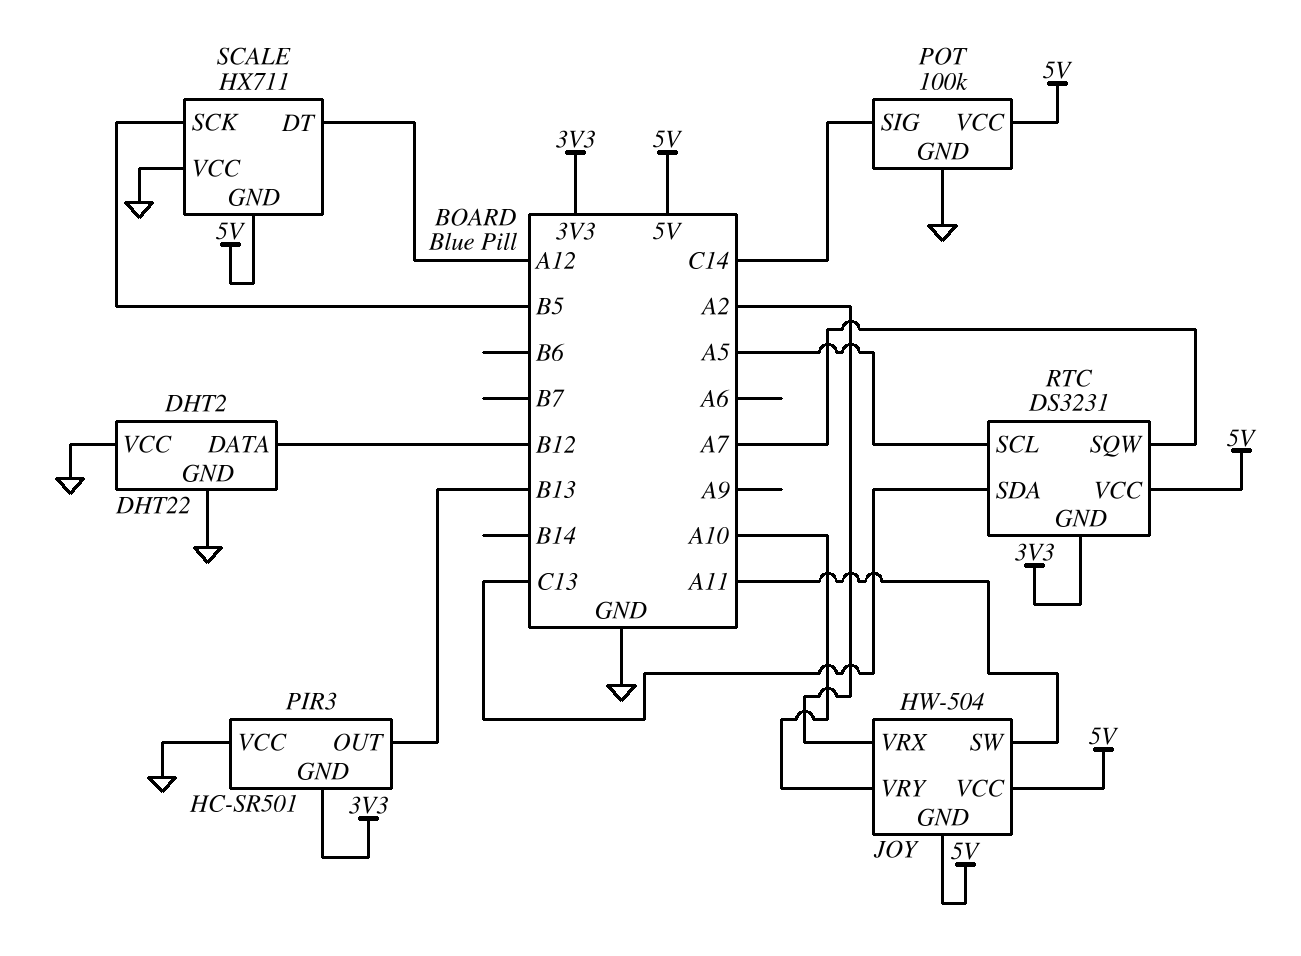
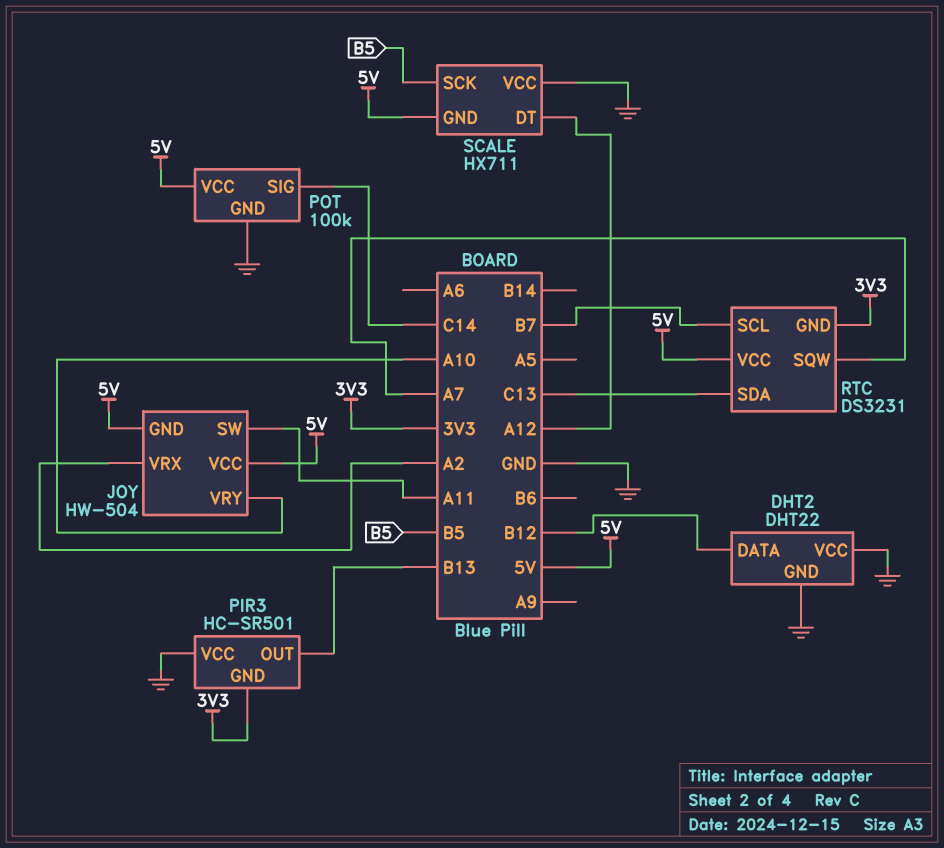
RTC pin SCL: A5 -> B7

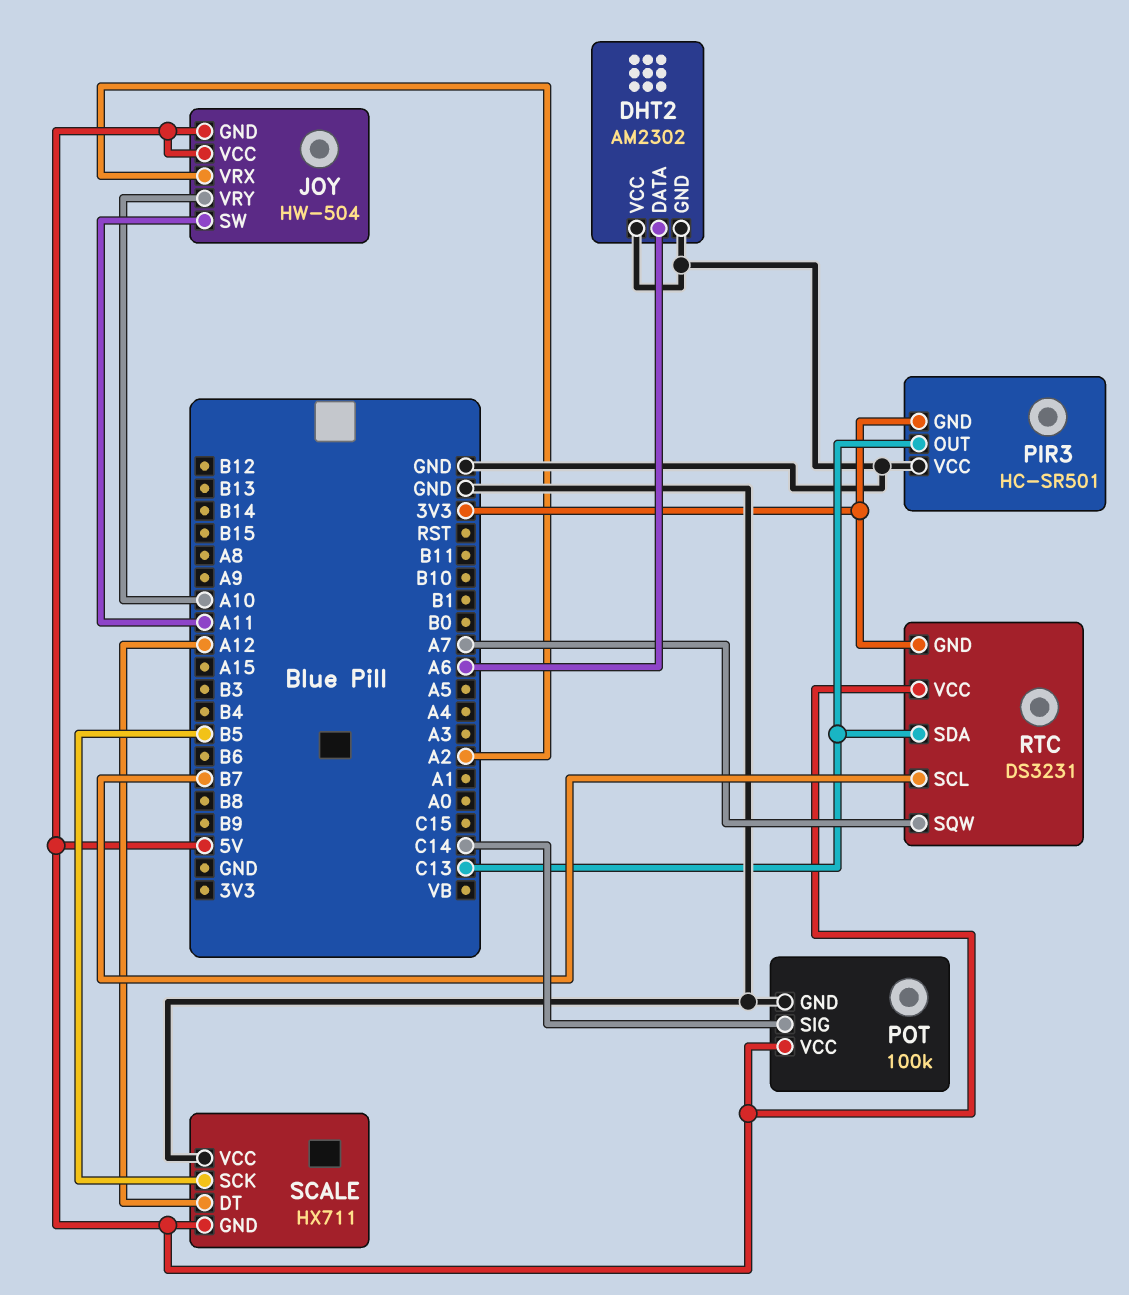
DHT2: DHT22 -> AM2302
DHT2 pin DATA: B12 -> A6
PIR3 pin OUT: B13 -> C13

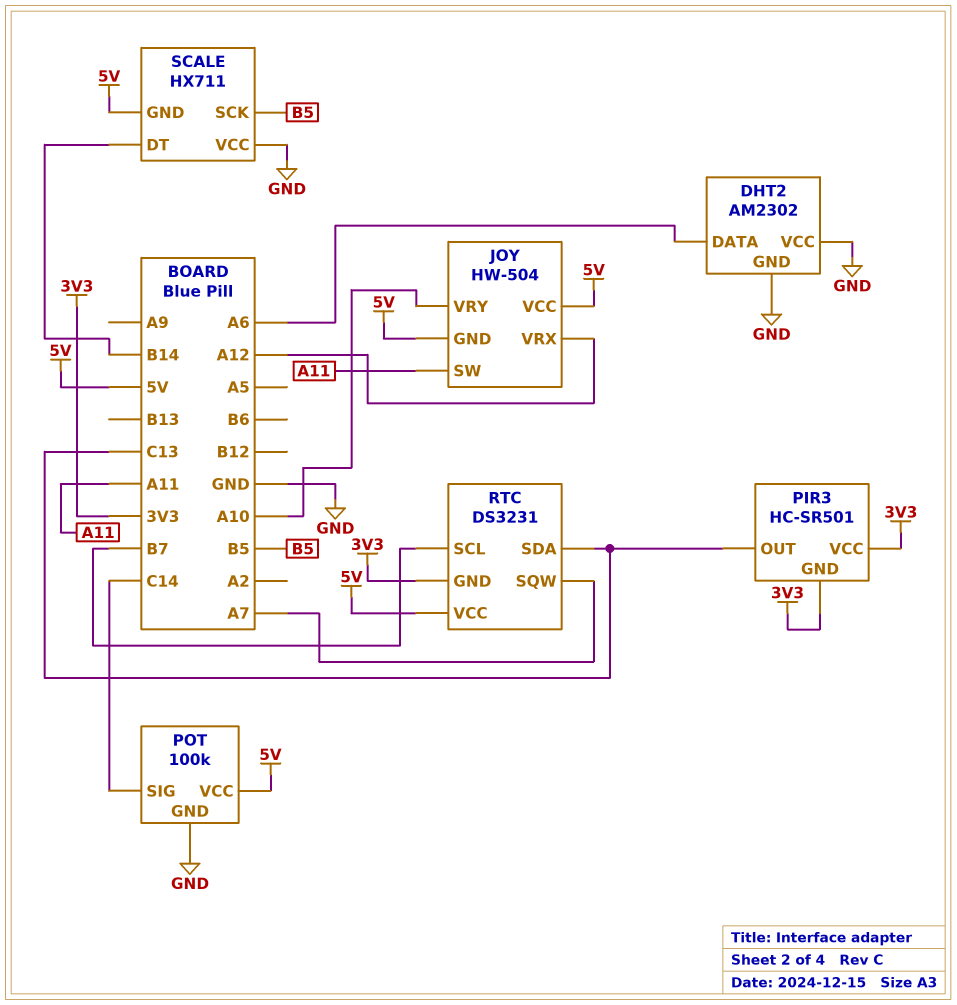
JOY pin VRX: A2 -> A12
PIR3 pin VCC: GND -> 3V3
SCALE pin DT: A12 -> B14

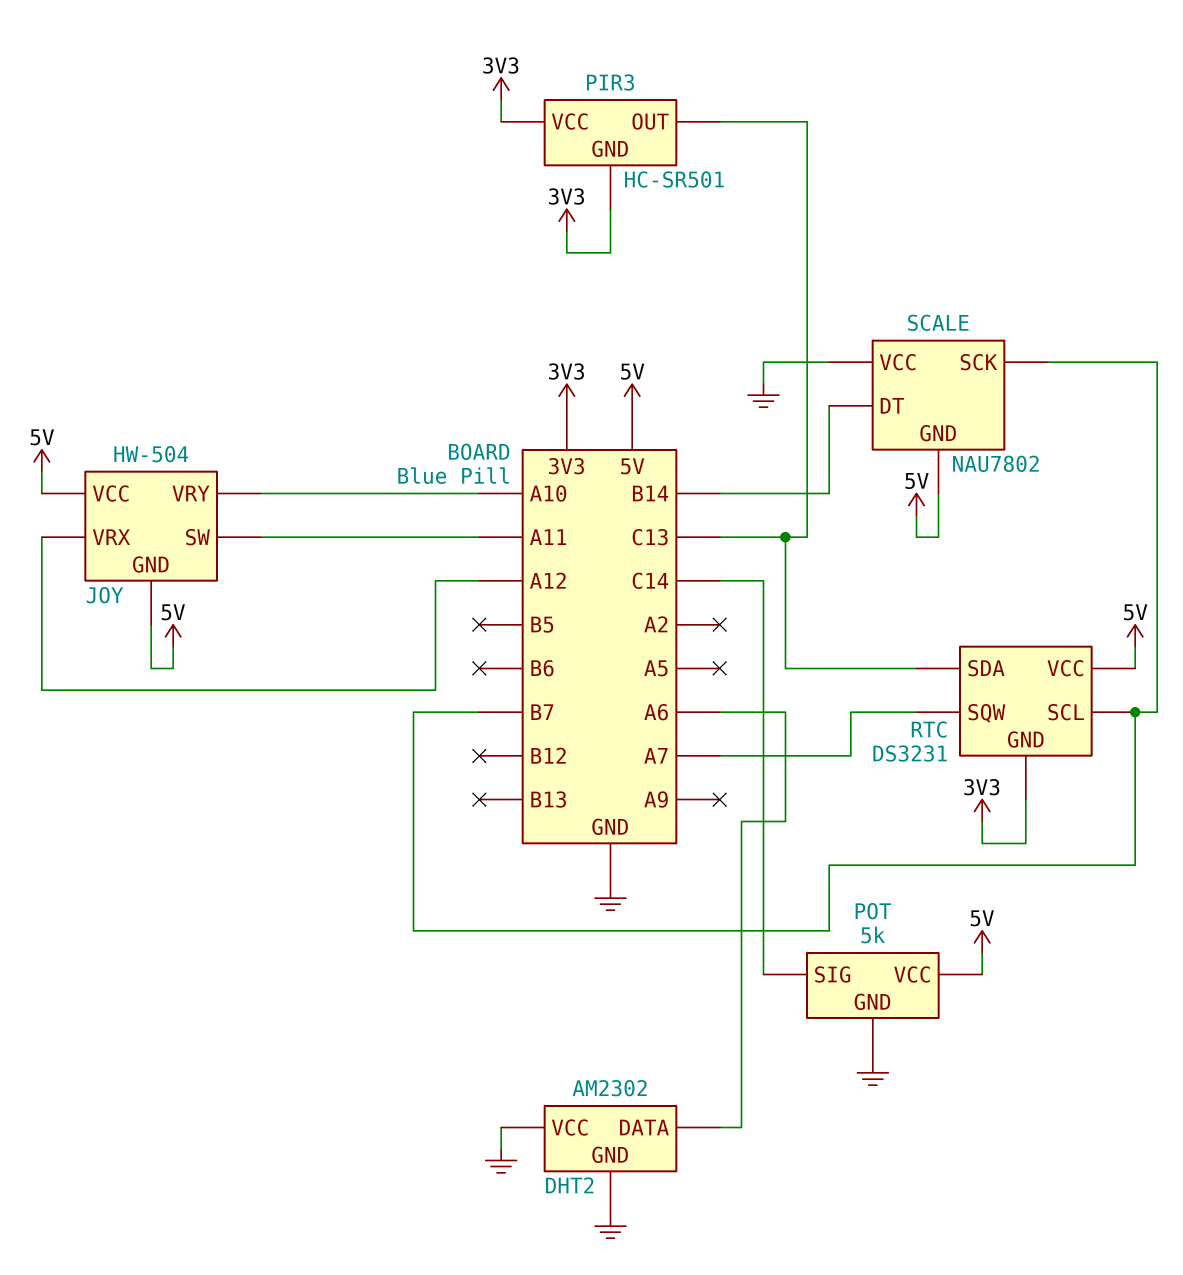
POT: 100k -> 5k
SCALE: HX711 -> NAU7802
SCALE pin SCK: B5 -> B7

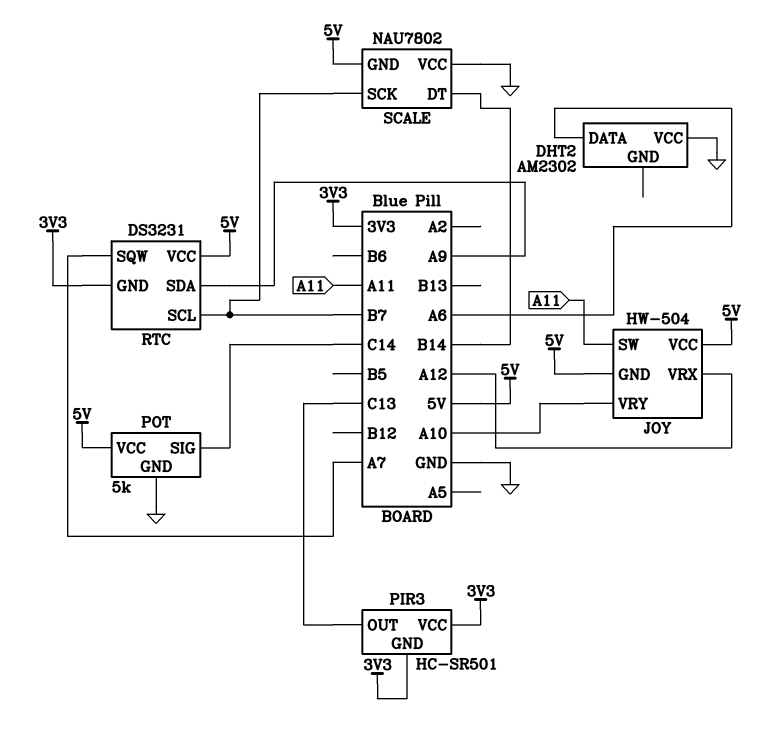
DHT2 pin GND: GND -> none
RTC pin SDA: C13 -> A9

